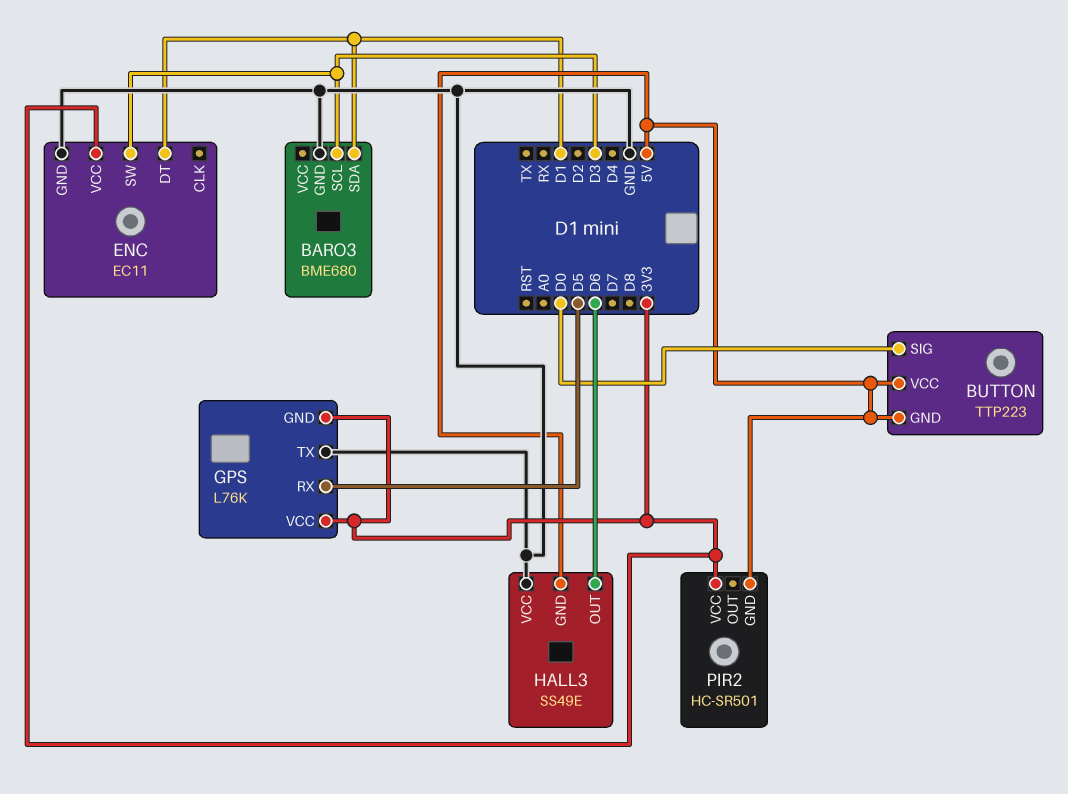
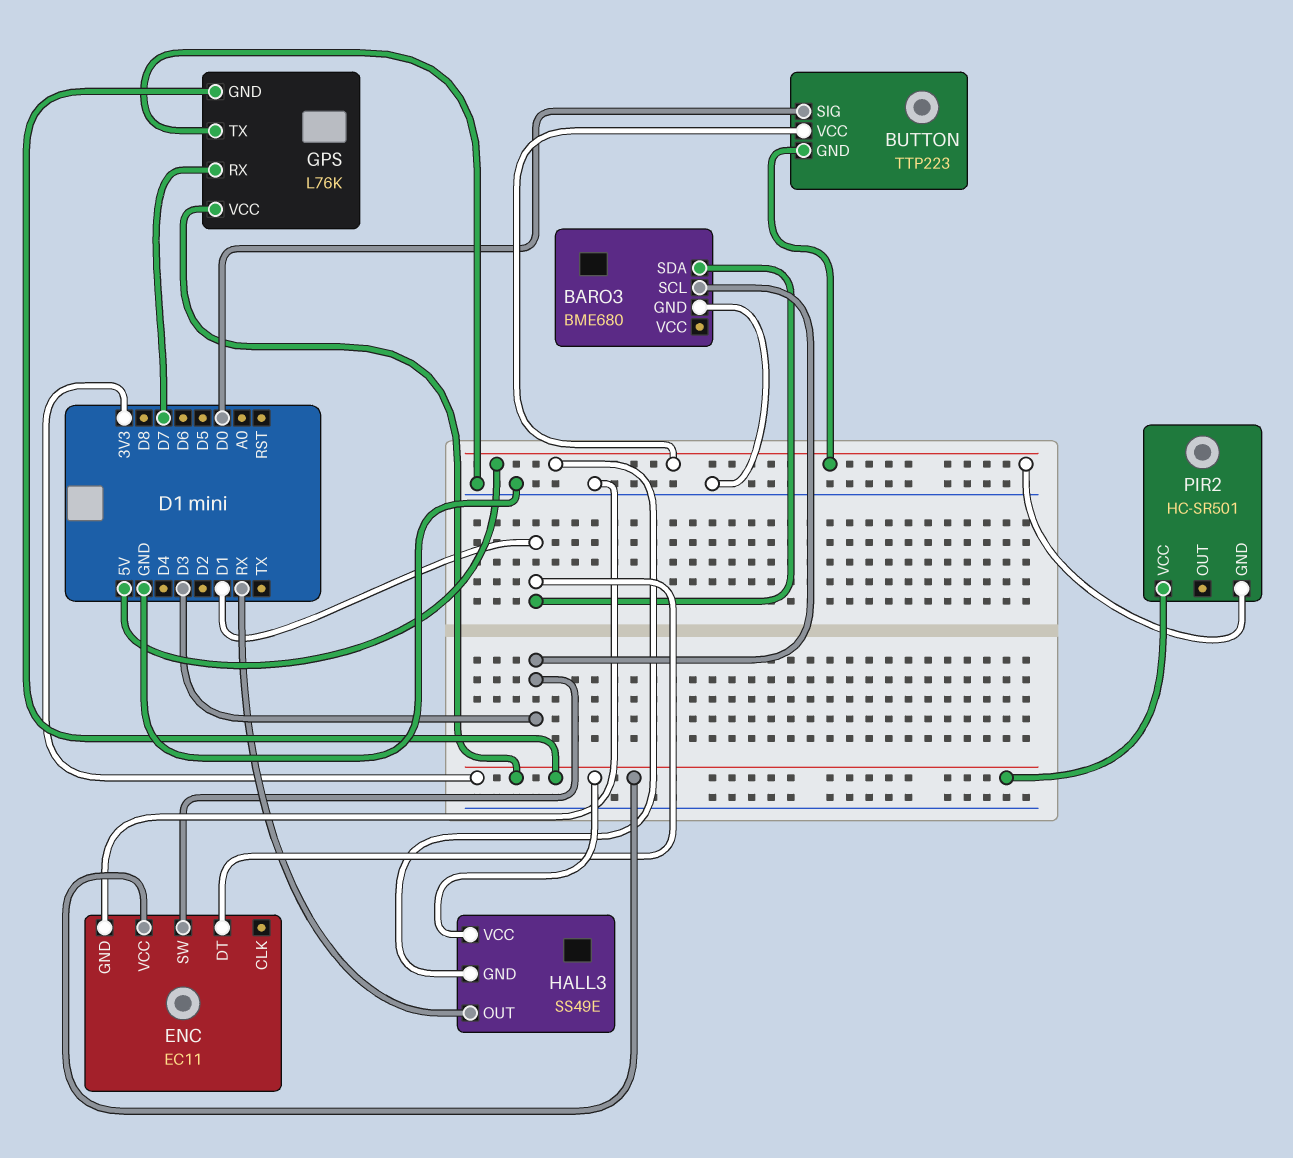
GPS pin RX: D5 -> D7
HALL3 pin OUT: D6 -> RX
HALL3 pin VCC: GND -> 3V3

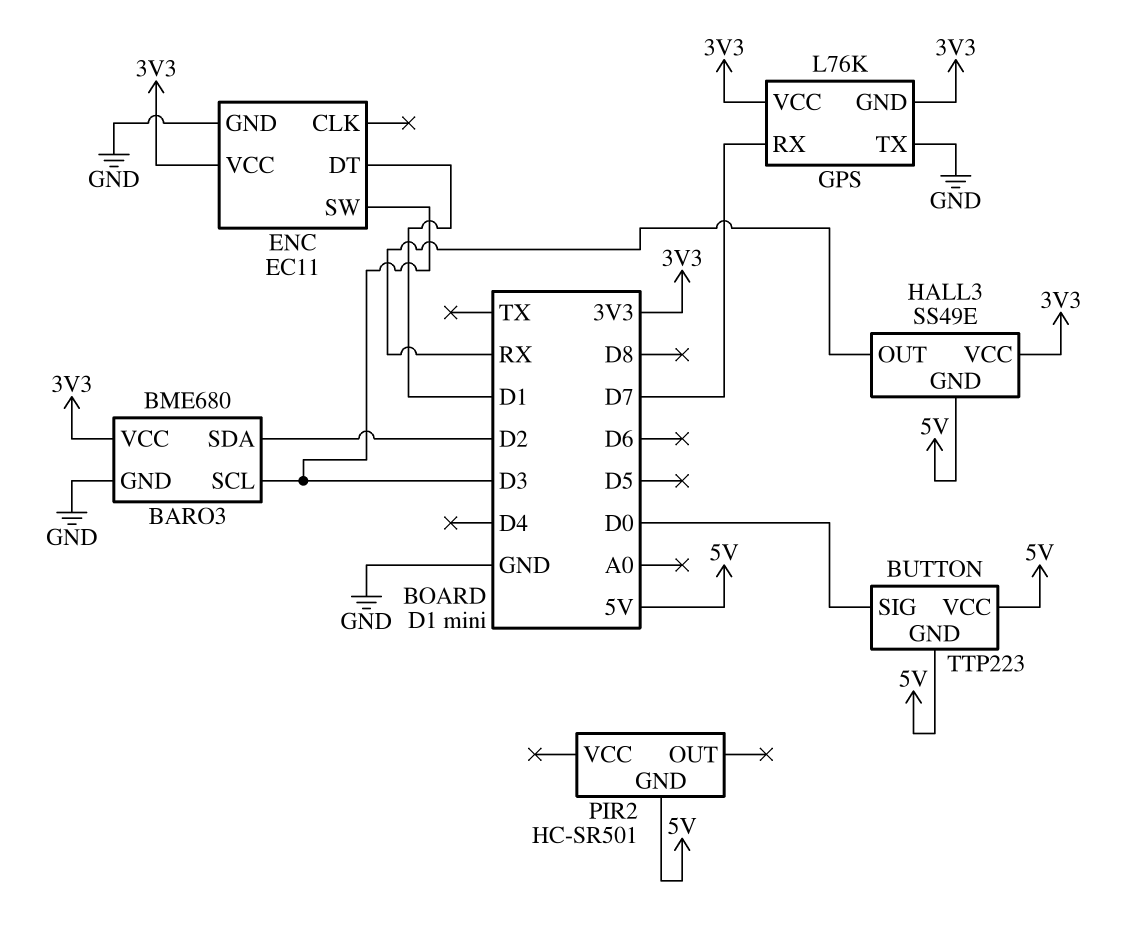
BARO3 pin SDA: D1 -> D2
BARO3 pin VCC: none -> 3V3
PIR2 pin VCC: 3V3 -> none

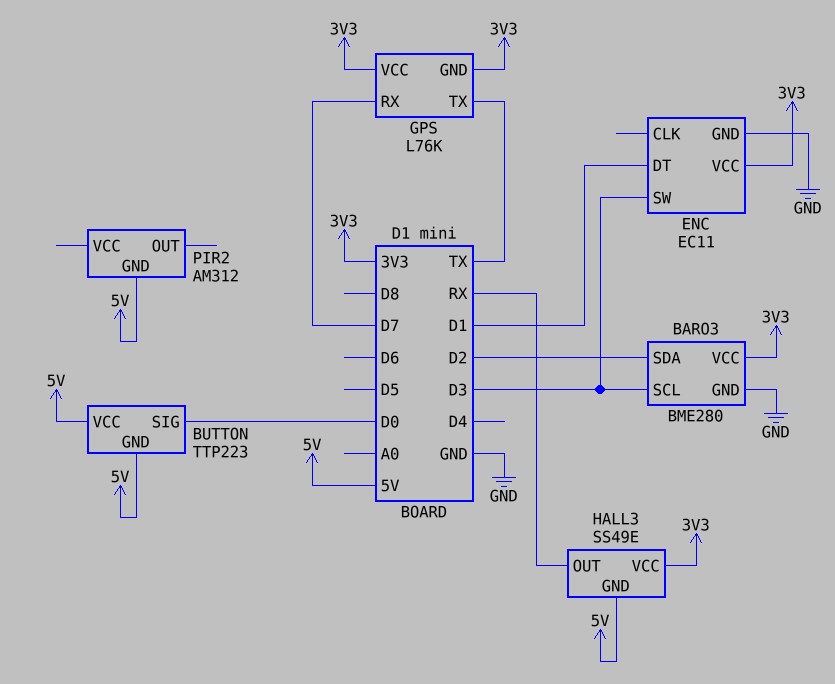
BARO3: BME680 -> BME280
GPS pin TX: GND -> TX
PIR2: HC-SR501 -> AM312

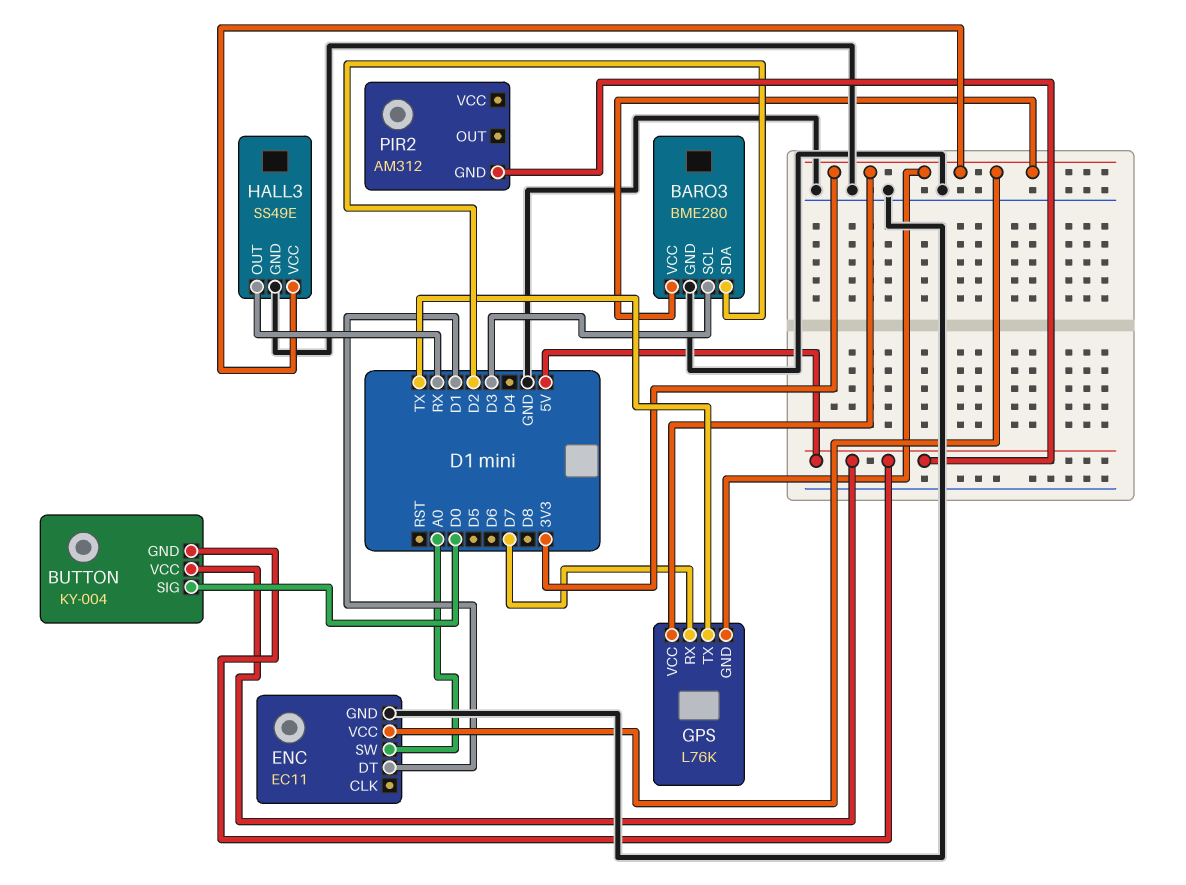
BUTTON: TTP223 -> KY-004
ENC pin SW: D3 -> A0
HALL3 pin GND: 5V -> GND

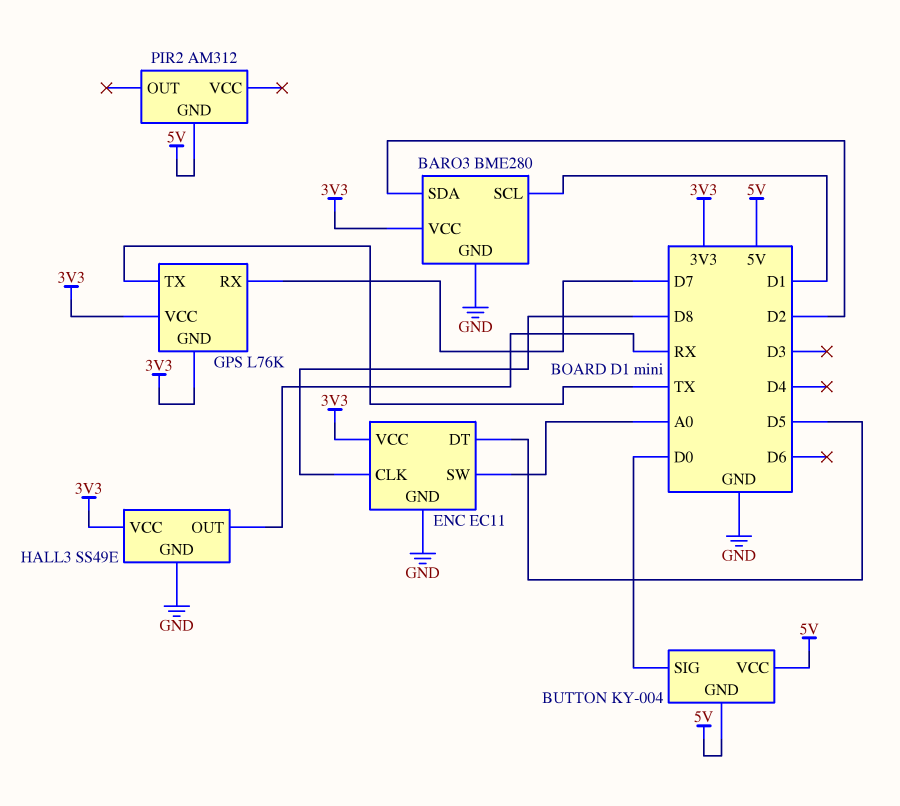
BARO3 pin SCL: D3 -> D1
ENC pin CLK: none -> D8
ENC pin DT: D1 -> D5

